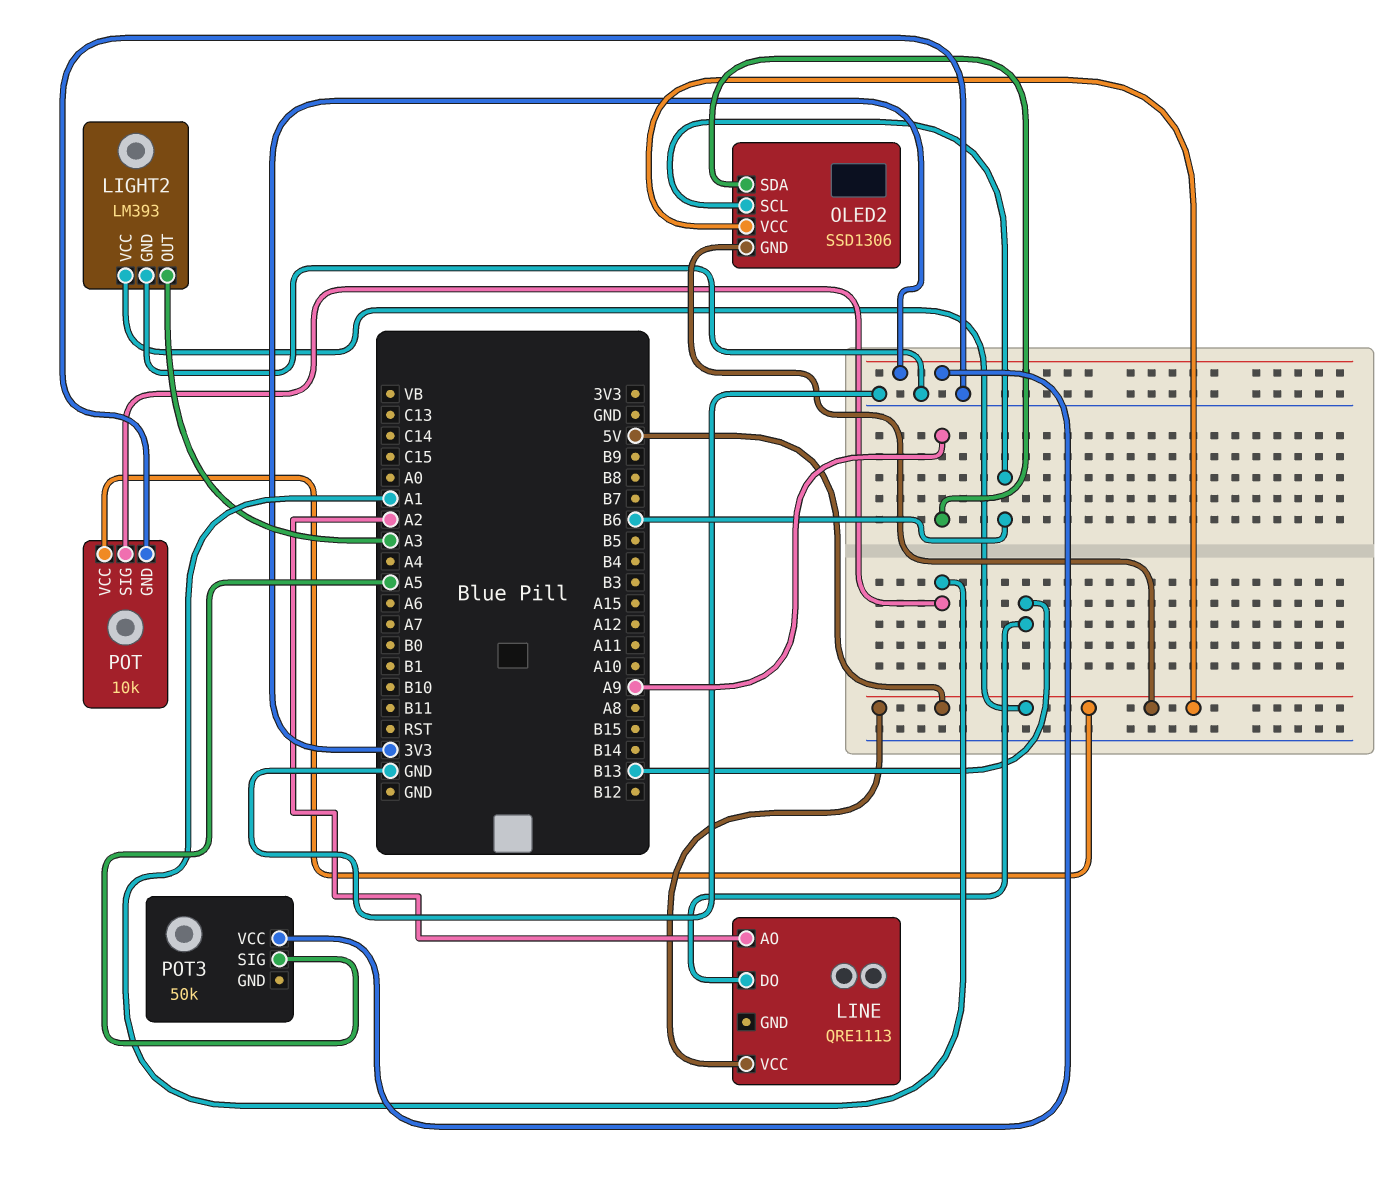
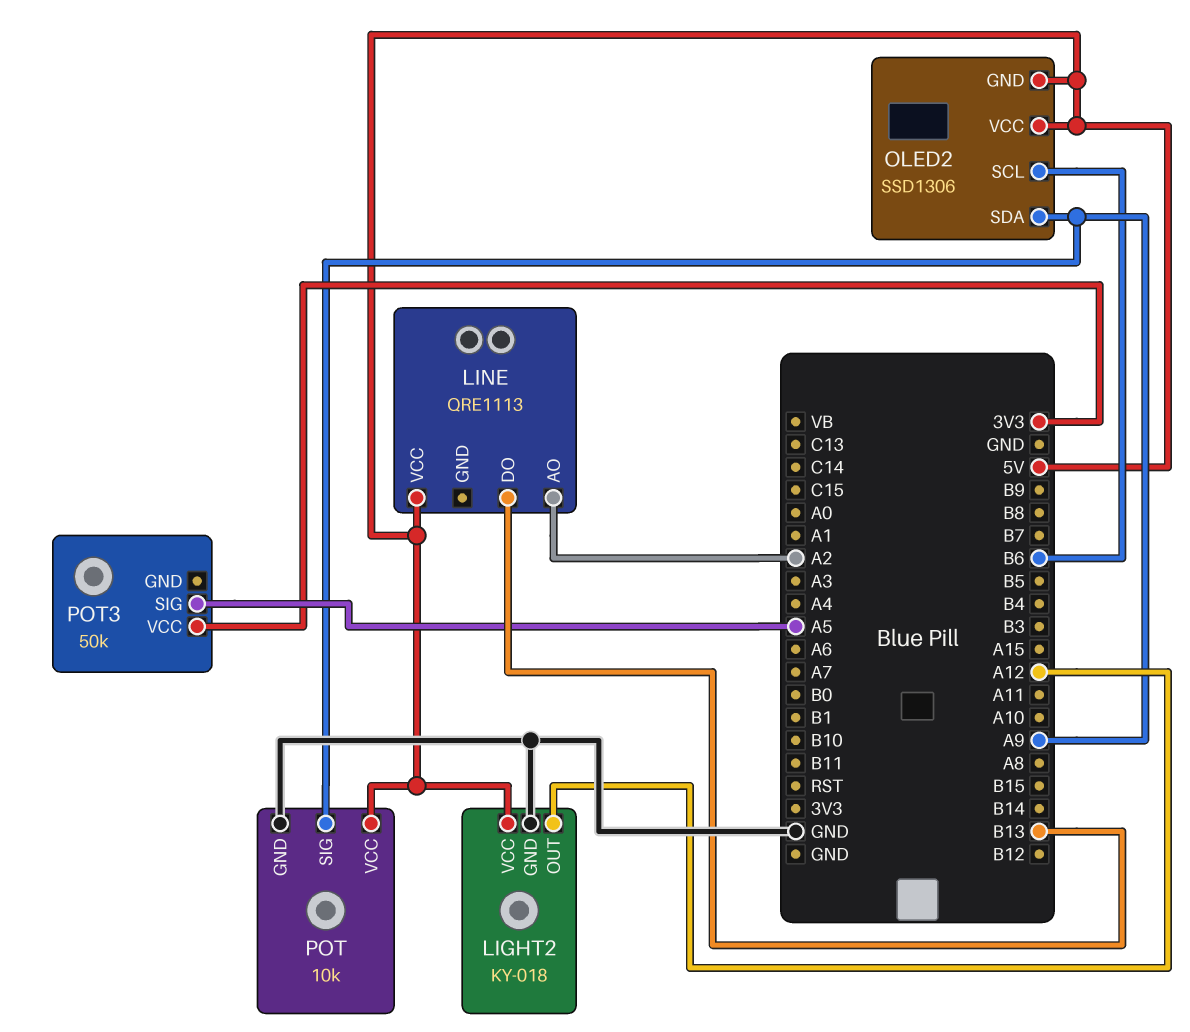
LIGHT2: LM393 -> KY-018
LIGHT2 pin OUT: A3 -> A12
POT pin SIG: A1 -> A9

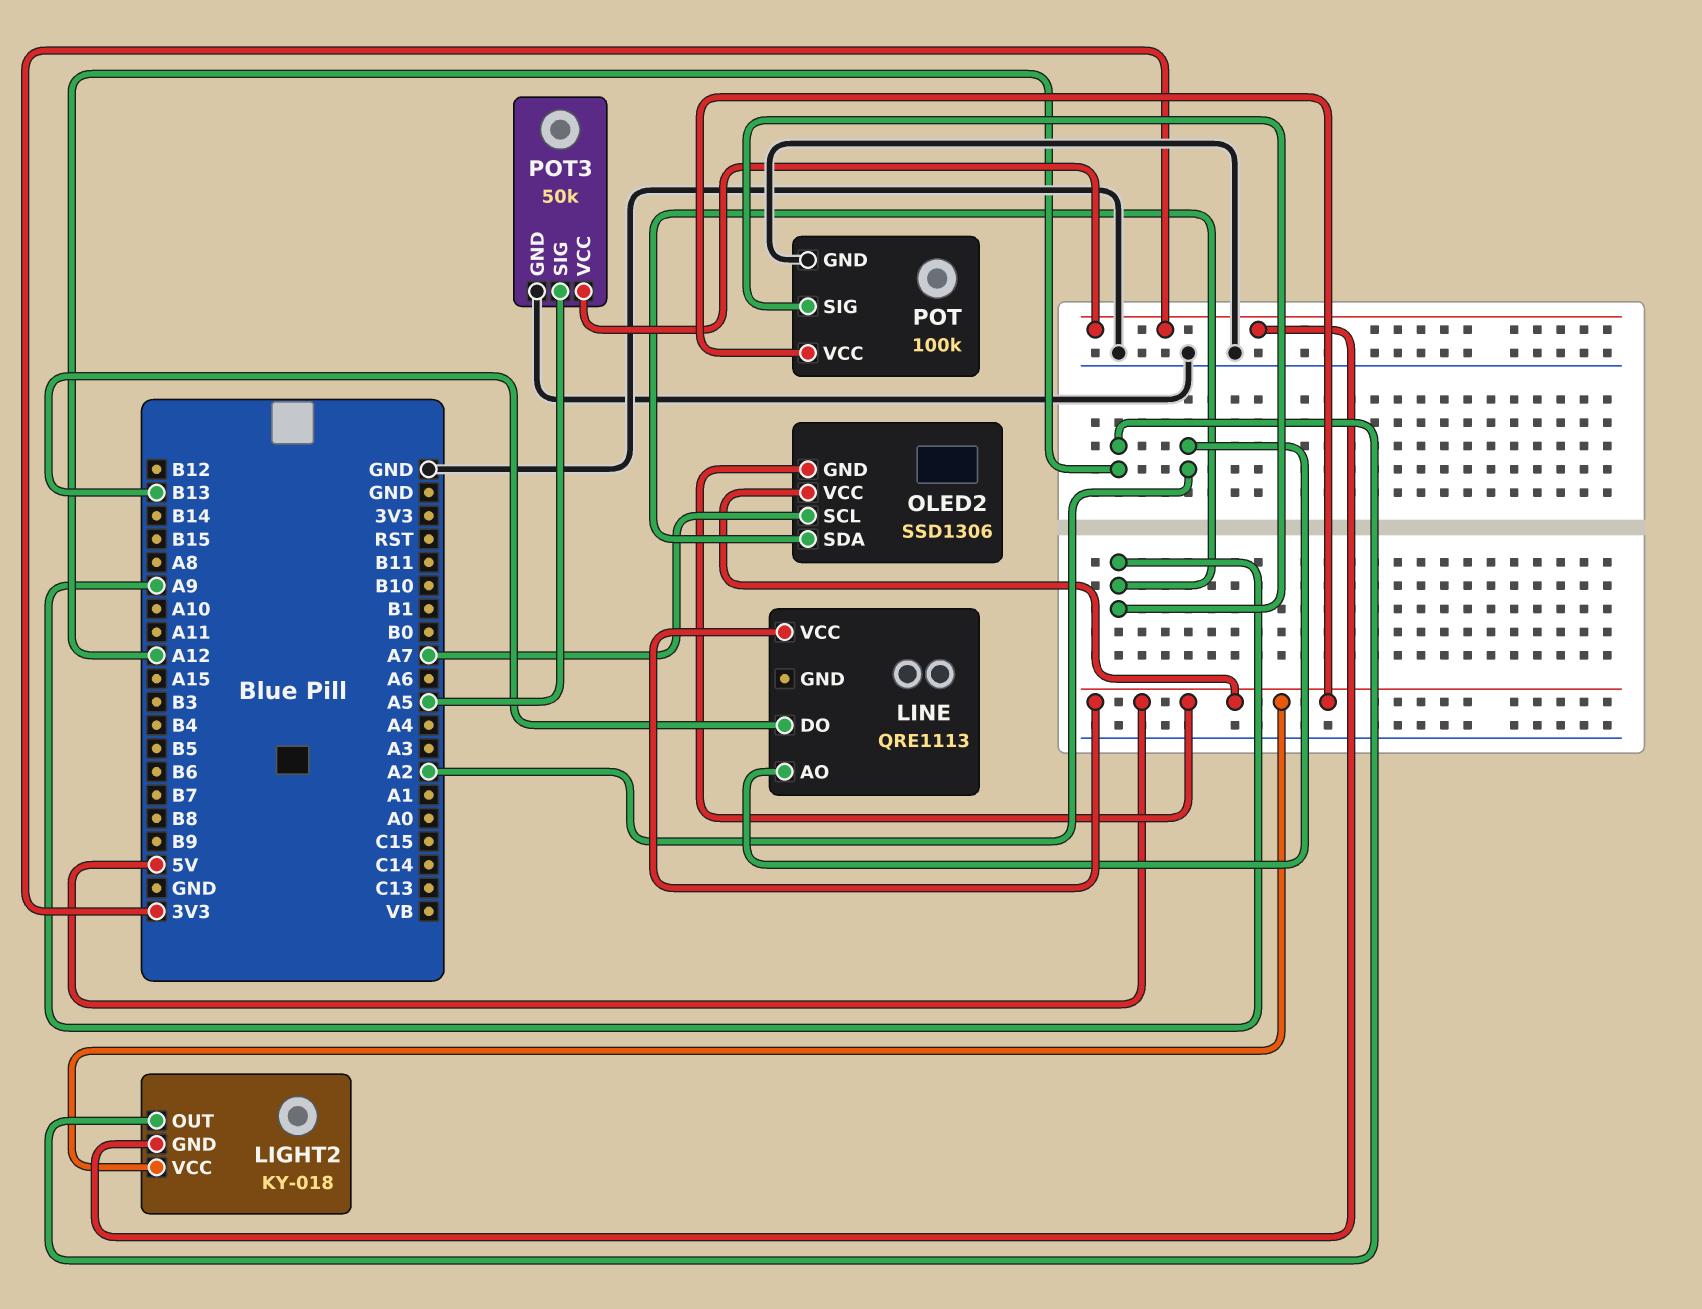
LIGHT2 pin GND: GND -> 3V3
OLED2 pin SCL: B6 -> A7
POT: 10k -> 100k
POT3 pin GND: none -> GND

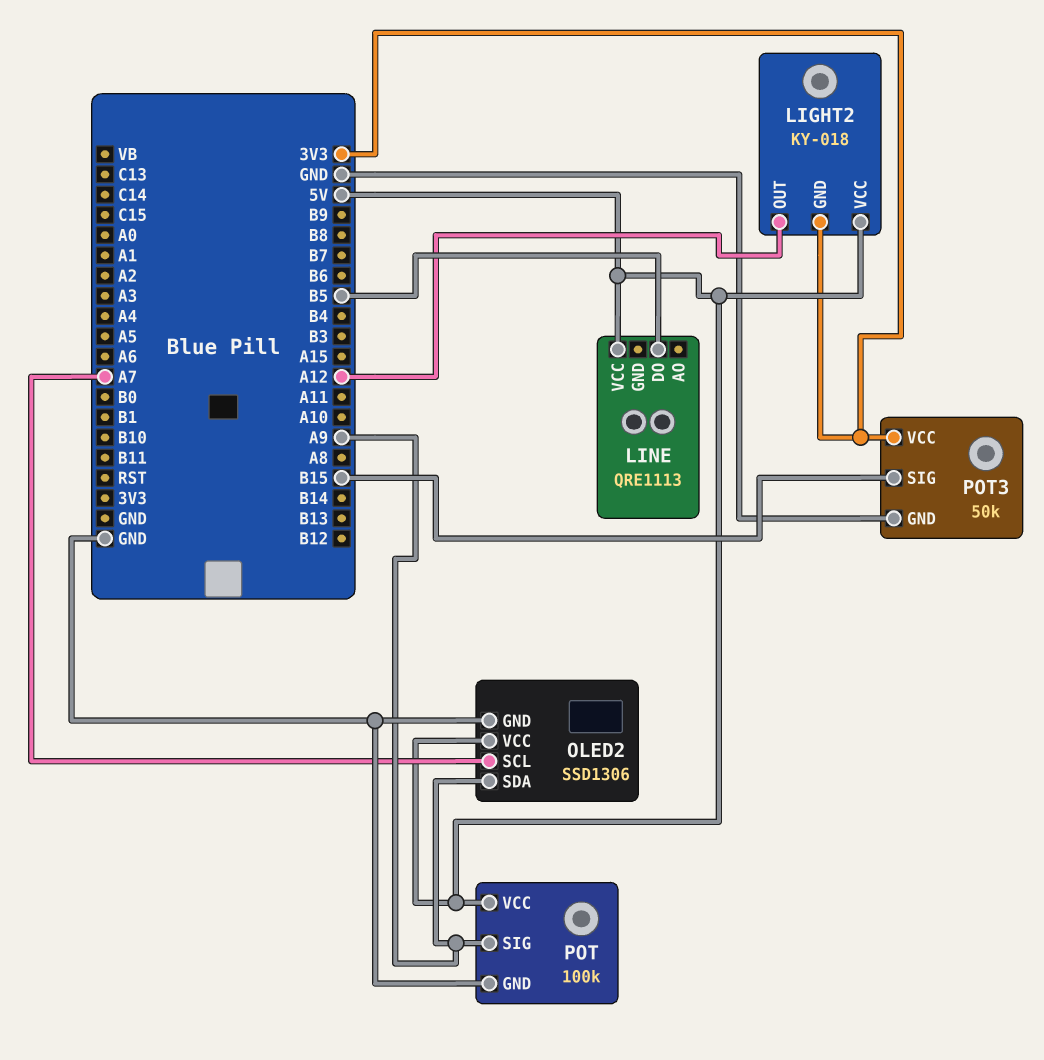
LINE pin AO: A2 -> none
LINE pin DO: B13 -> B5
OLED2 pin GND: 5V -> GND
POT3 pin SIG: A5 -> B15

